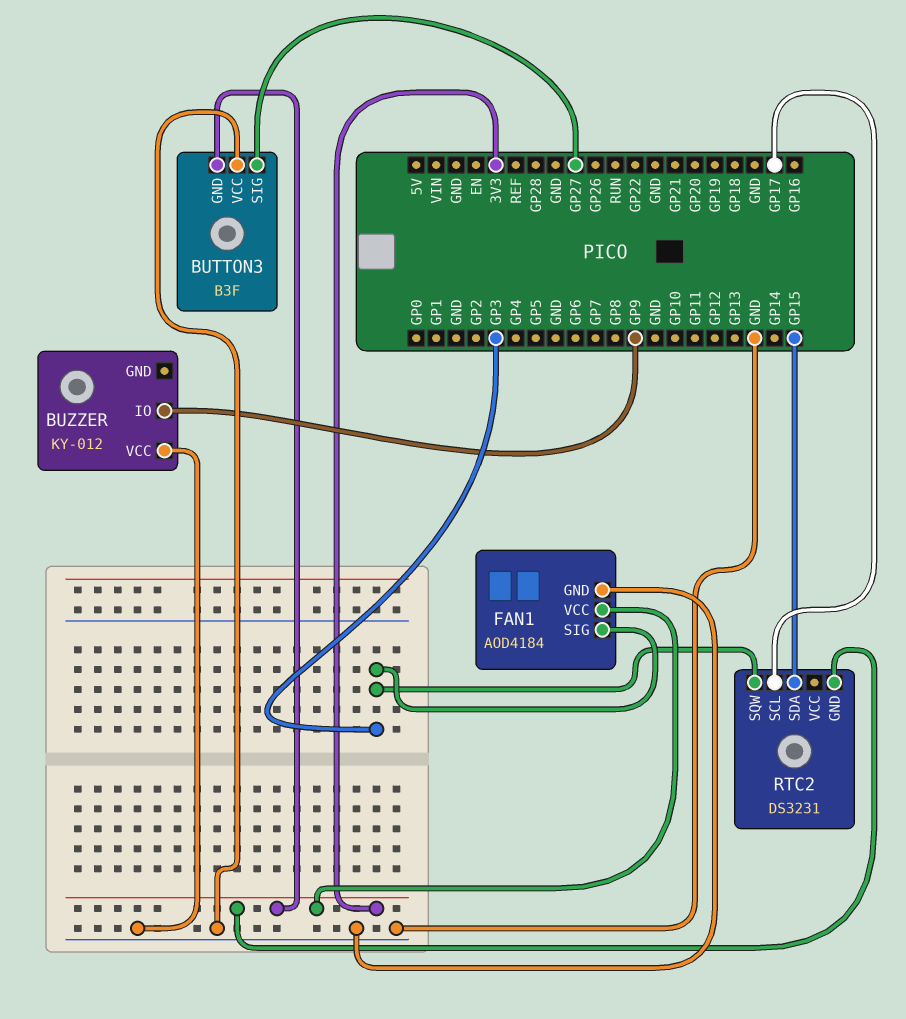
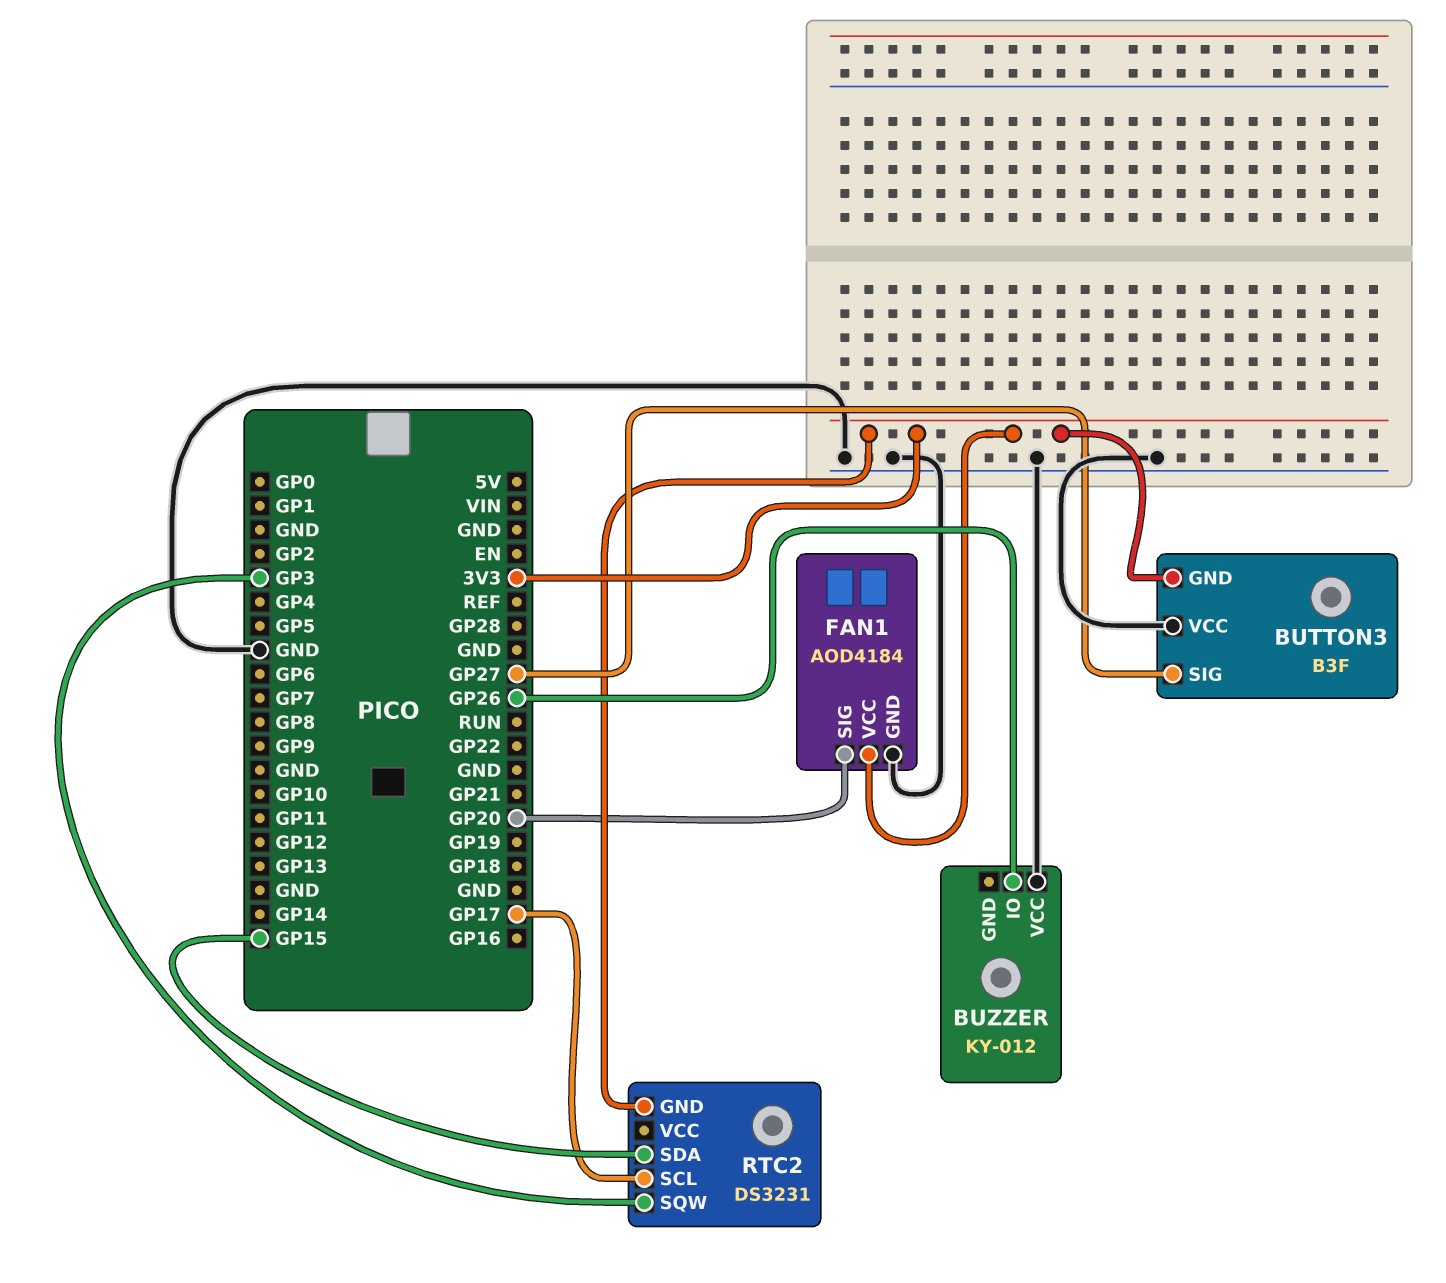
BUZZER pin IO: GP9 -> GP26
FAN1 pin SIG: GP3 -> GP20

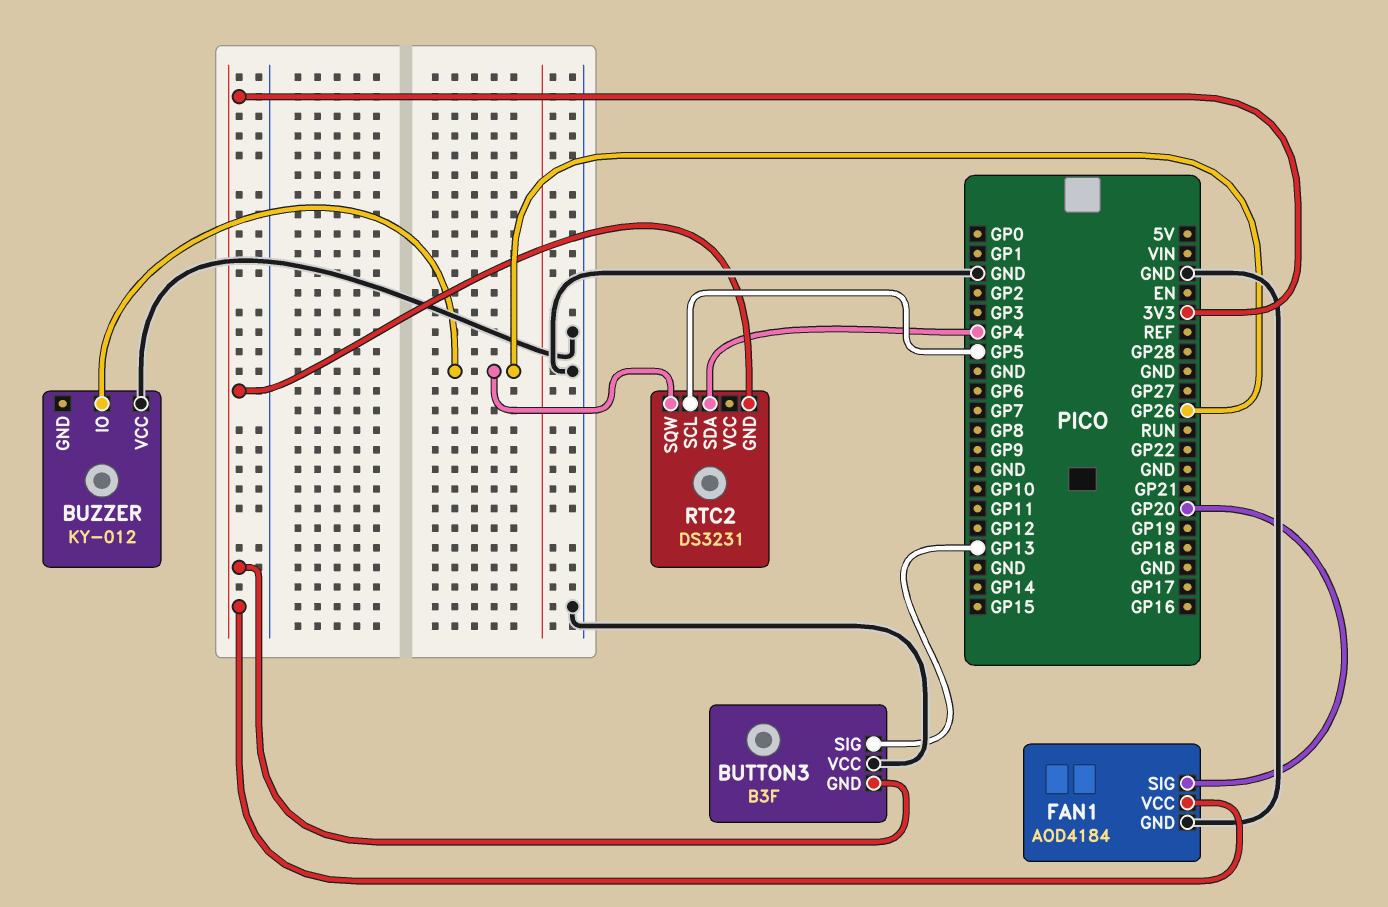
BUTTON3 pin SIG: GP27 -> GP13
RTC2 pin SCL: GP17 -> GP5
RTC2 pin SDA: GP15 -> GP4
RTC2 pin SQW: GP3 -> GP26

